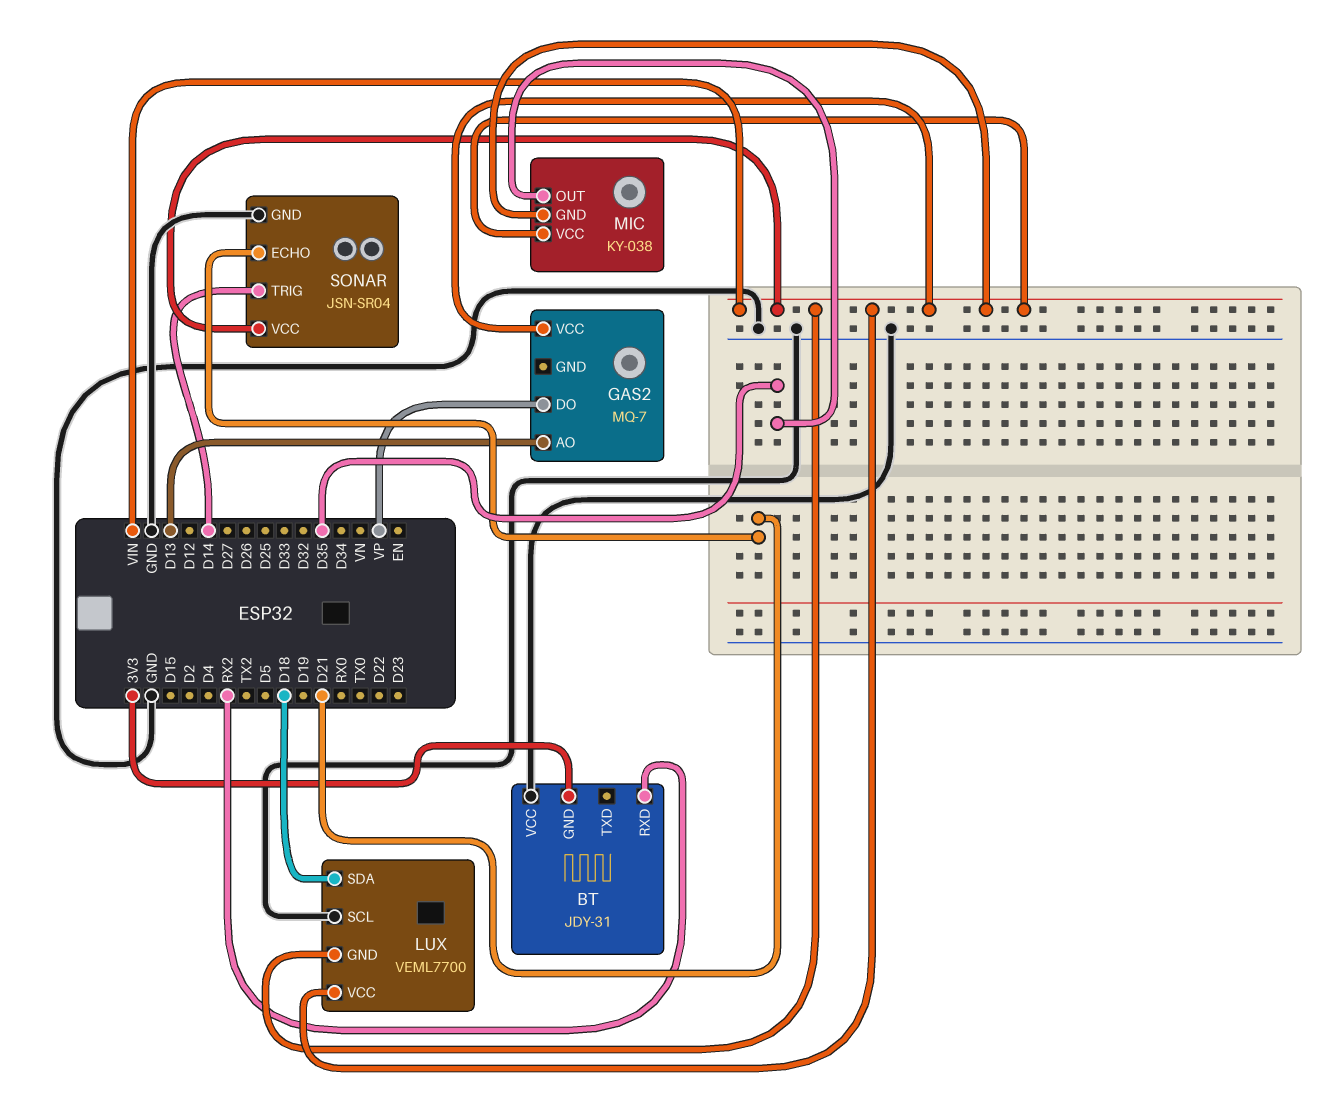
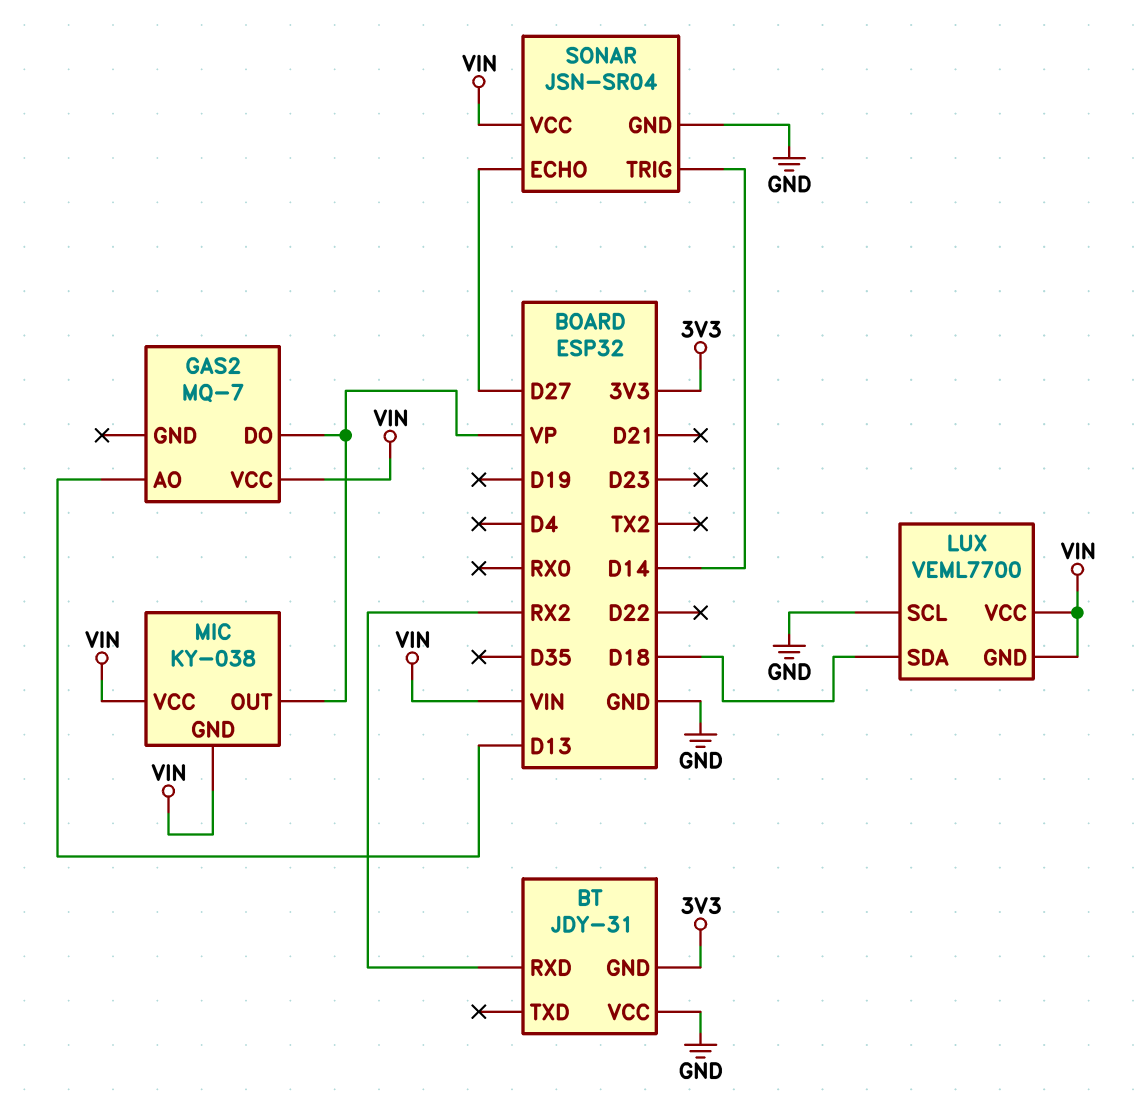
MIC pin OUT: D35 -> VP
SONAR pin ECHO: D21 -> D27

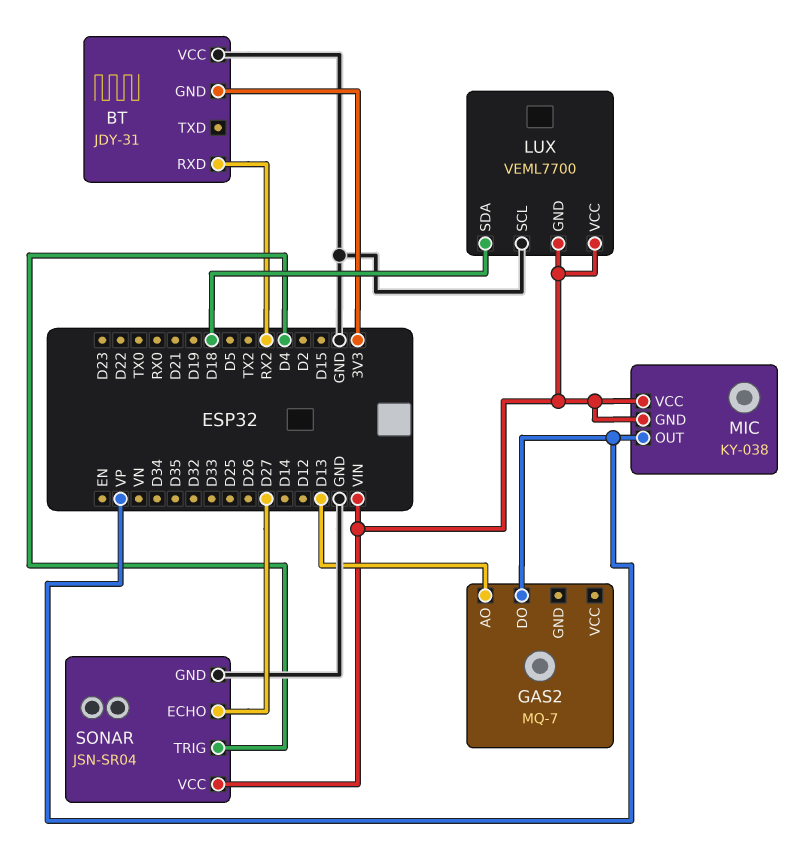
GAS2 pin VCC: VIN -> none
SONAR pin TRIG: D14 -> D4

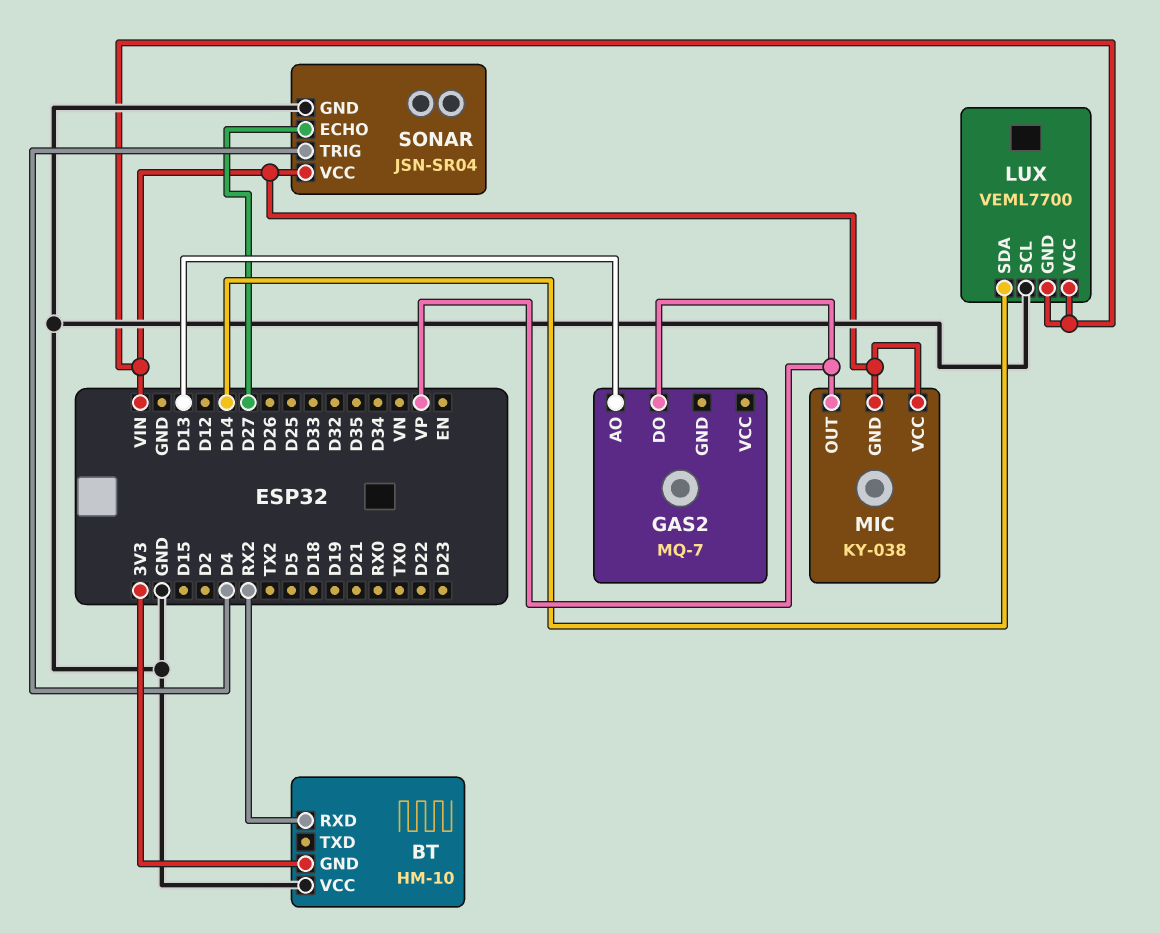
BT: JDY-31 -> HM-10
LUX pin SDA: D18 -> D14

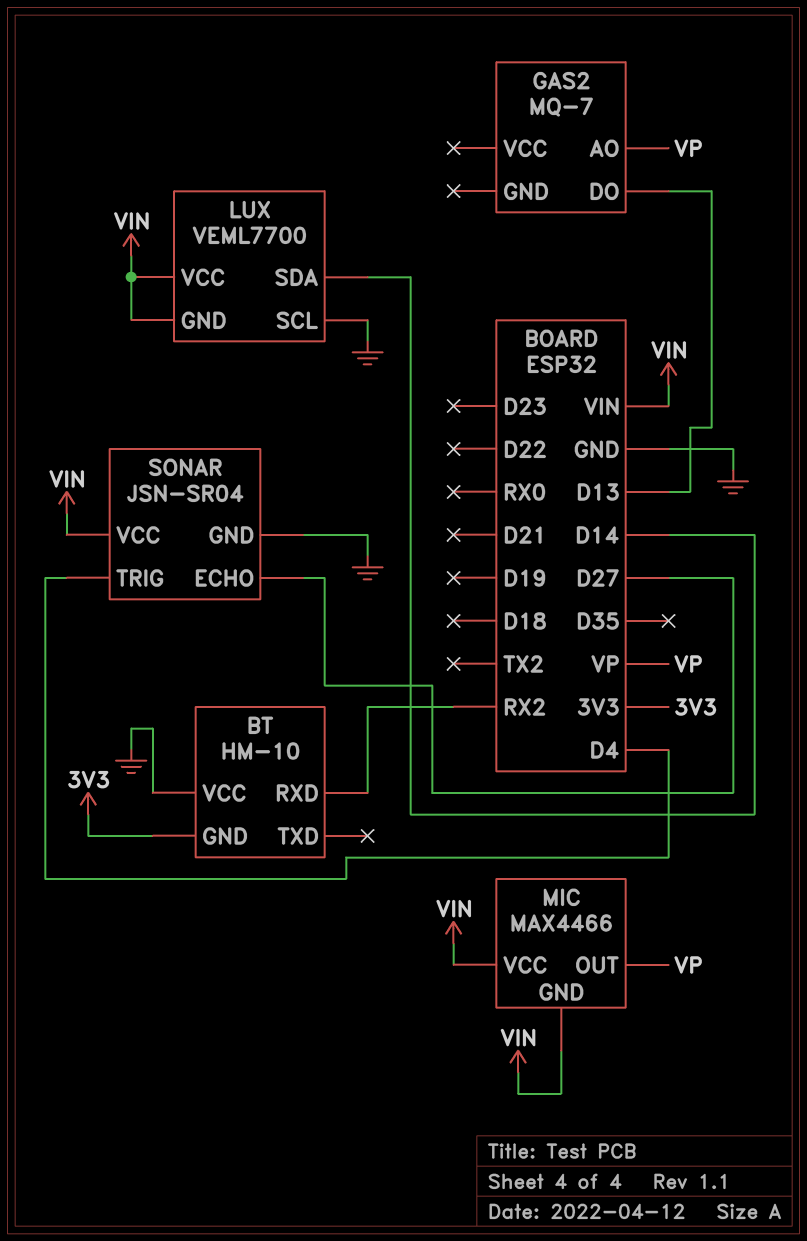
GAS2 pin AO: D13 -> VP
GAS2 pin DO: VP -> D13
MIC: KY-038 -> MAX4466

